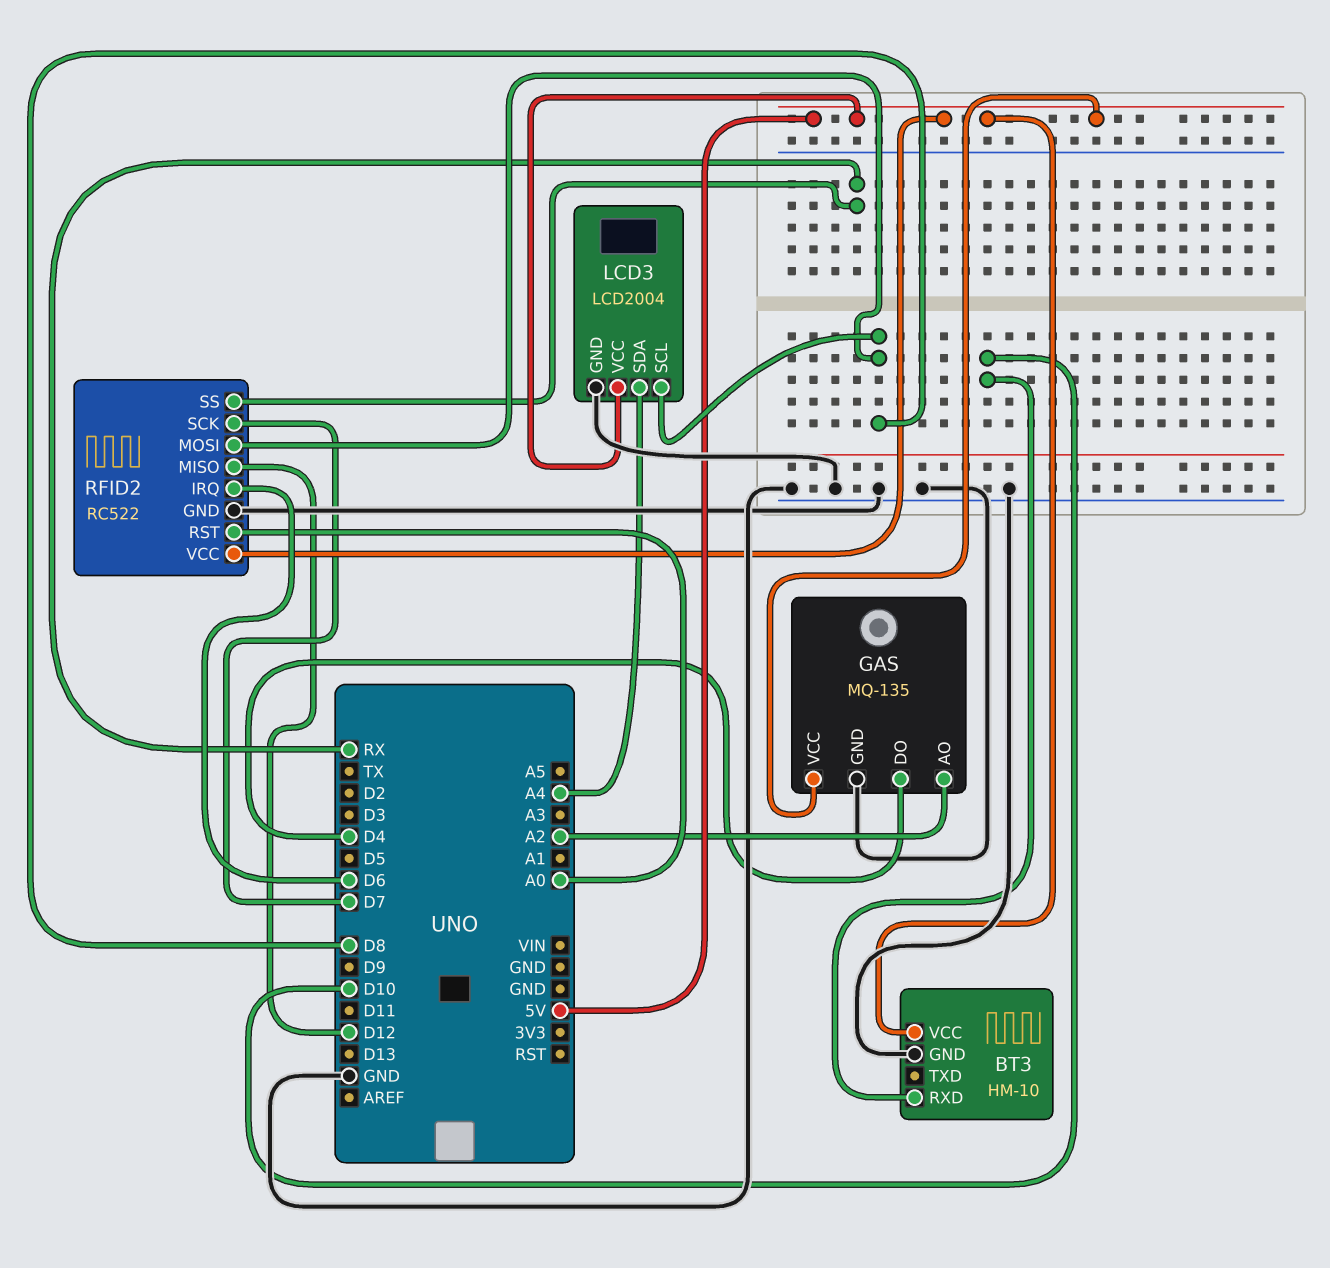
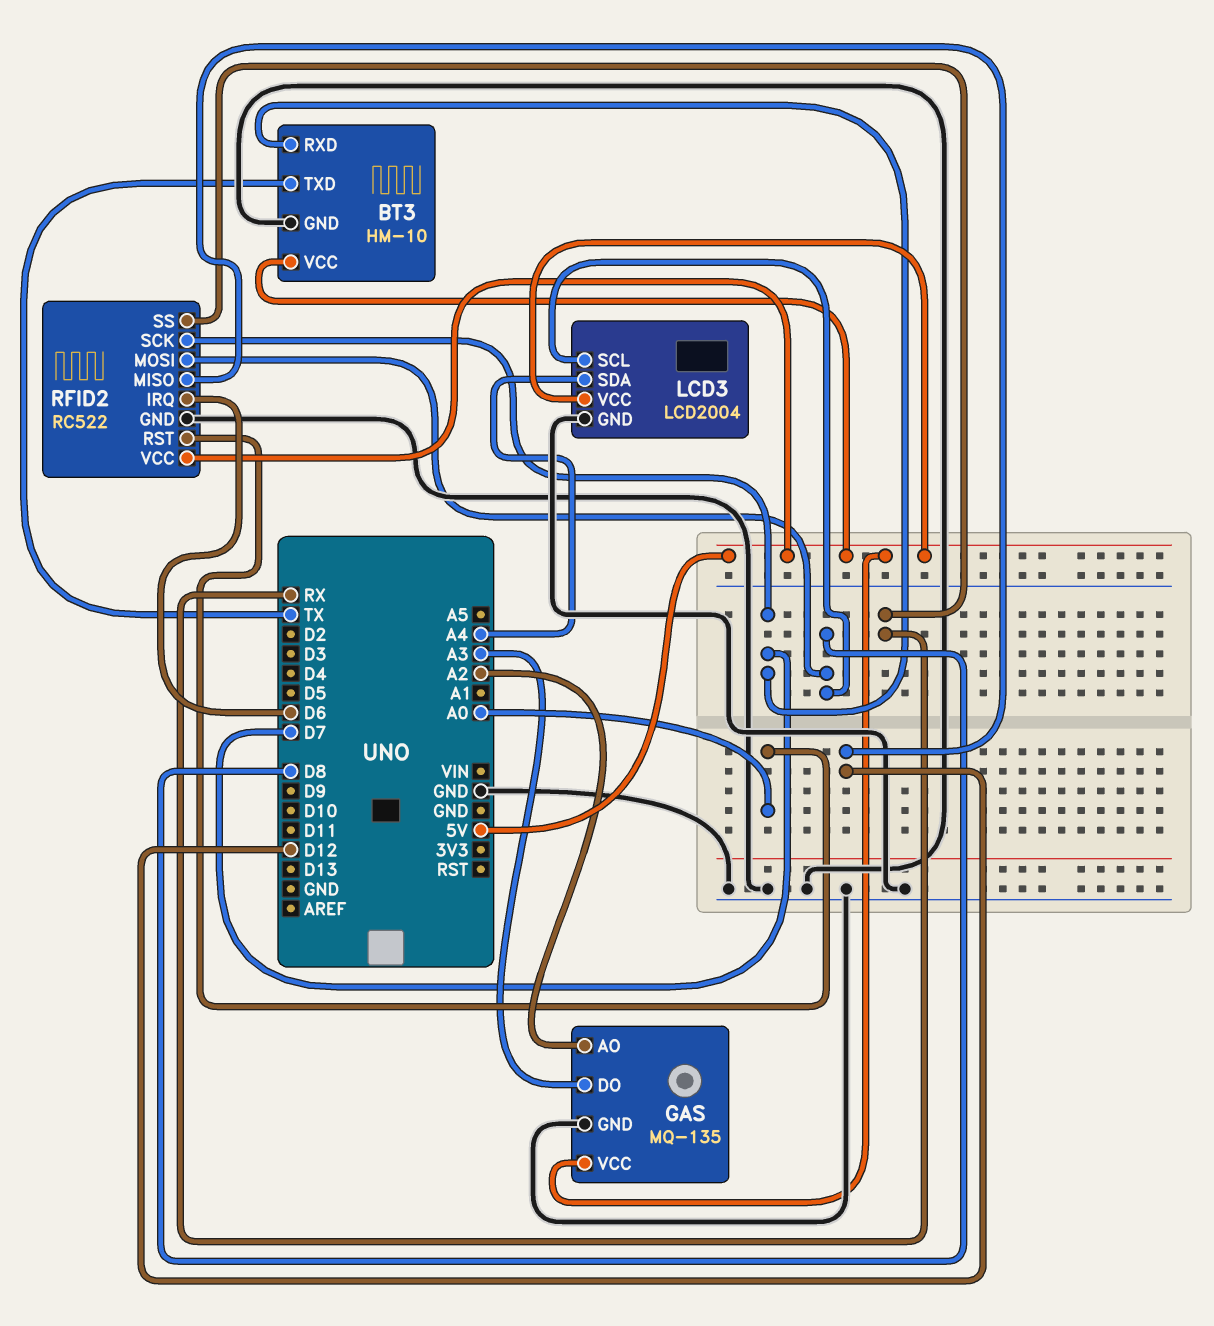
BT3 pin RXD: D10 -> D7
BT3 pin TXD: none -> TX
GAS pin DO: D4 -> A3

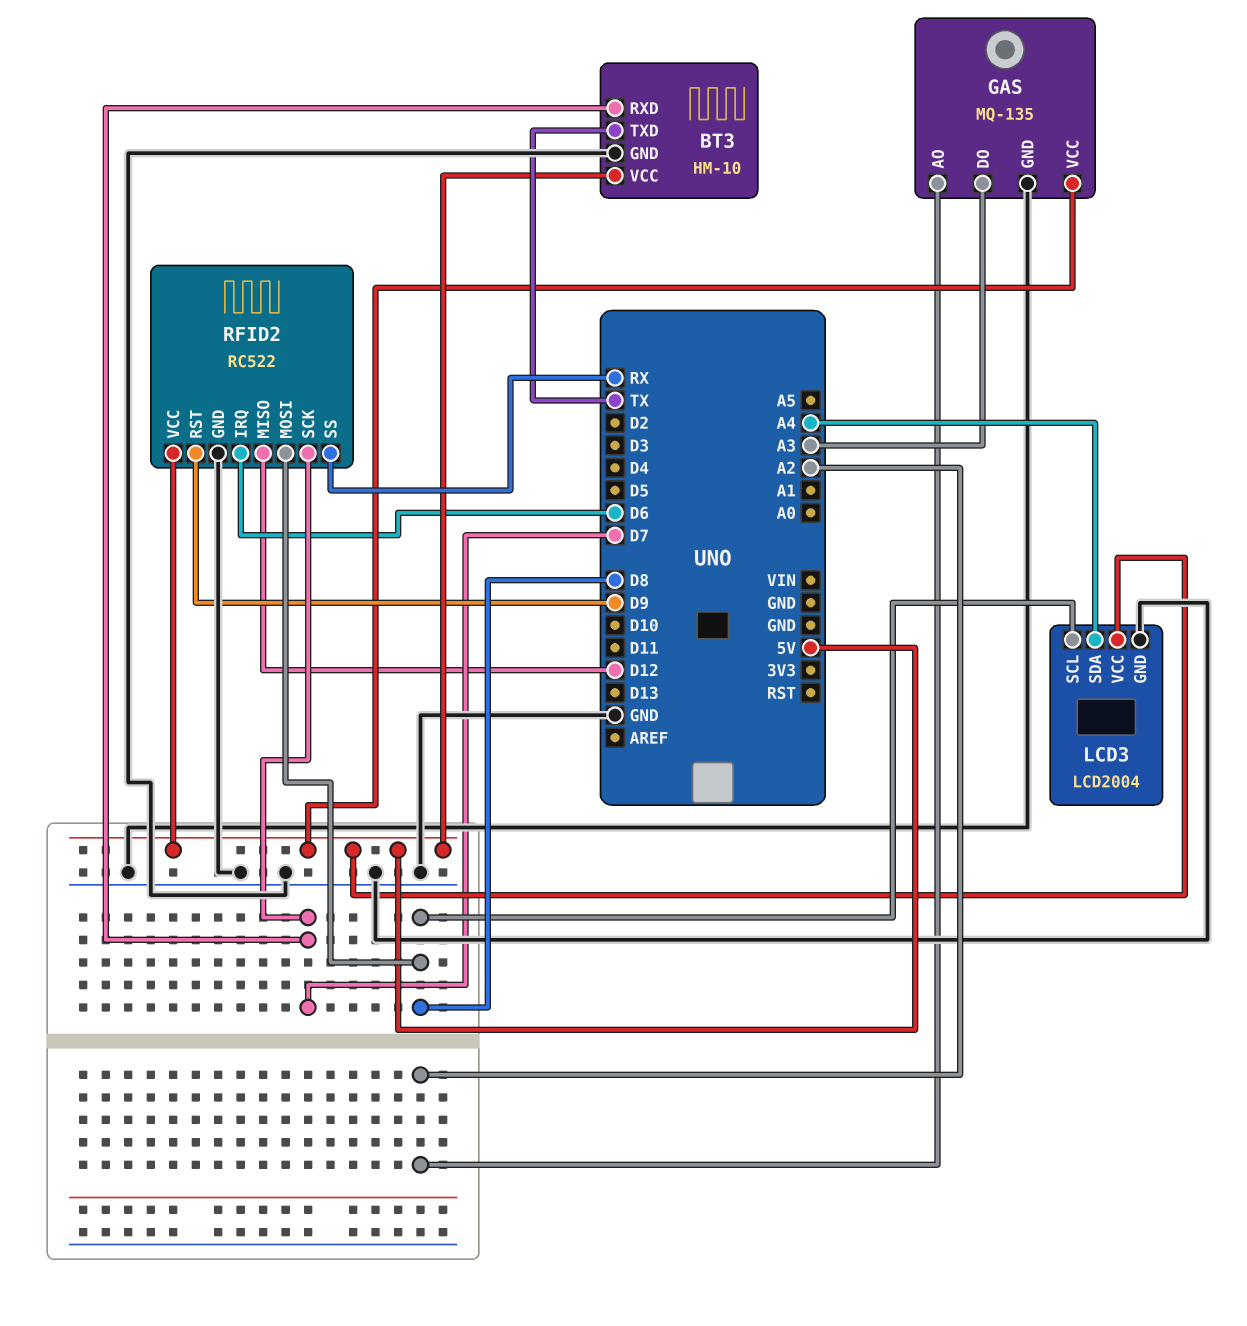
RFID2 pin RST: A0 -> D9

